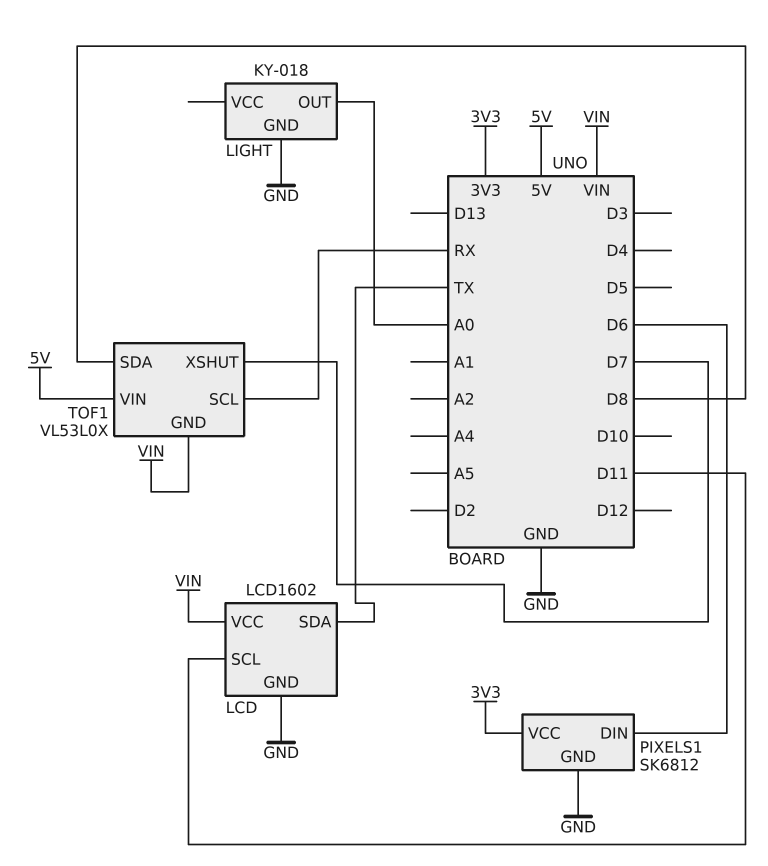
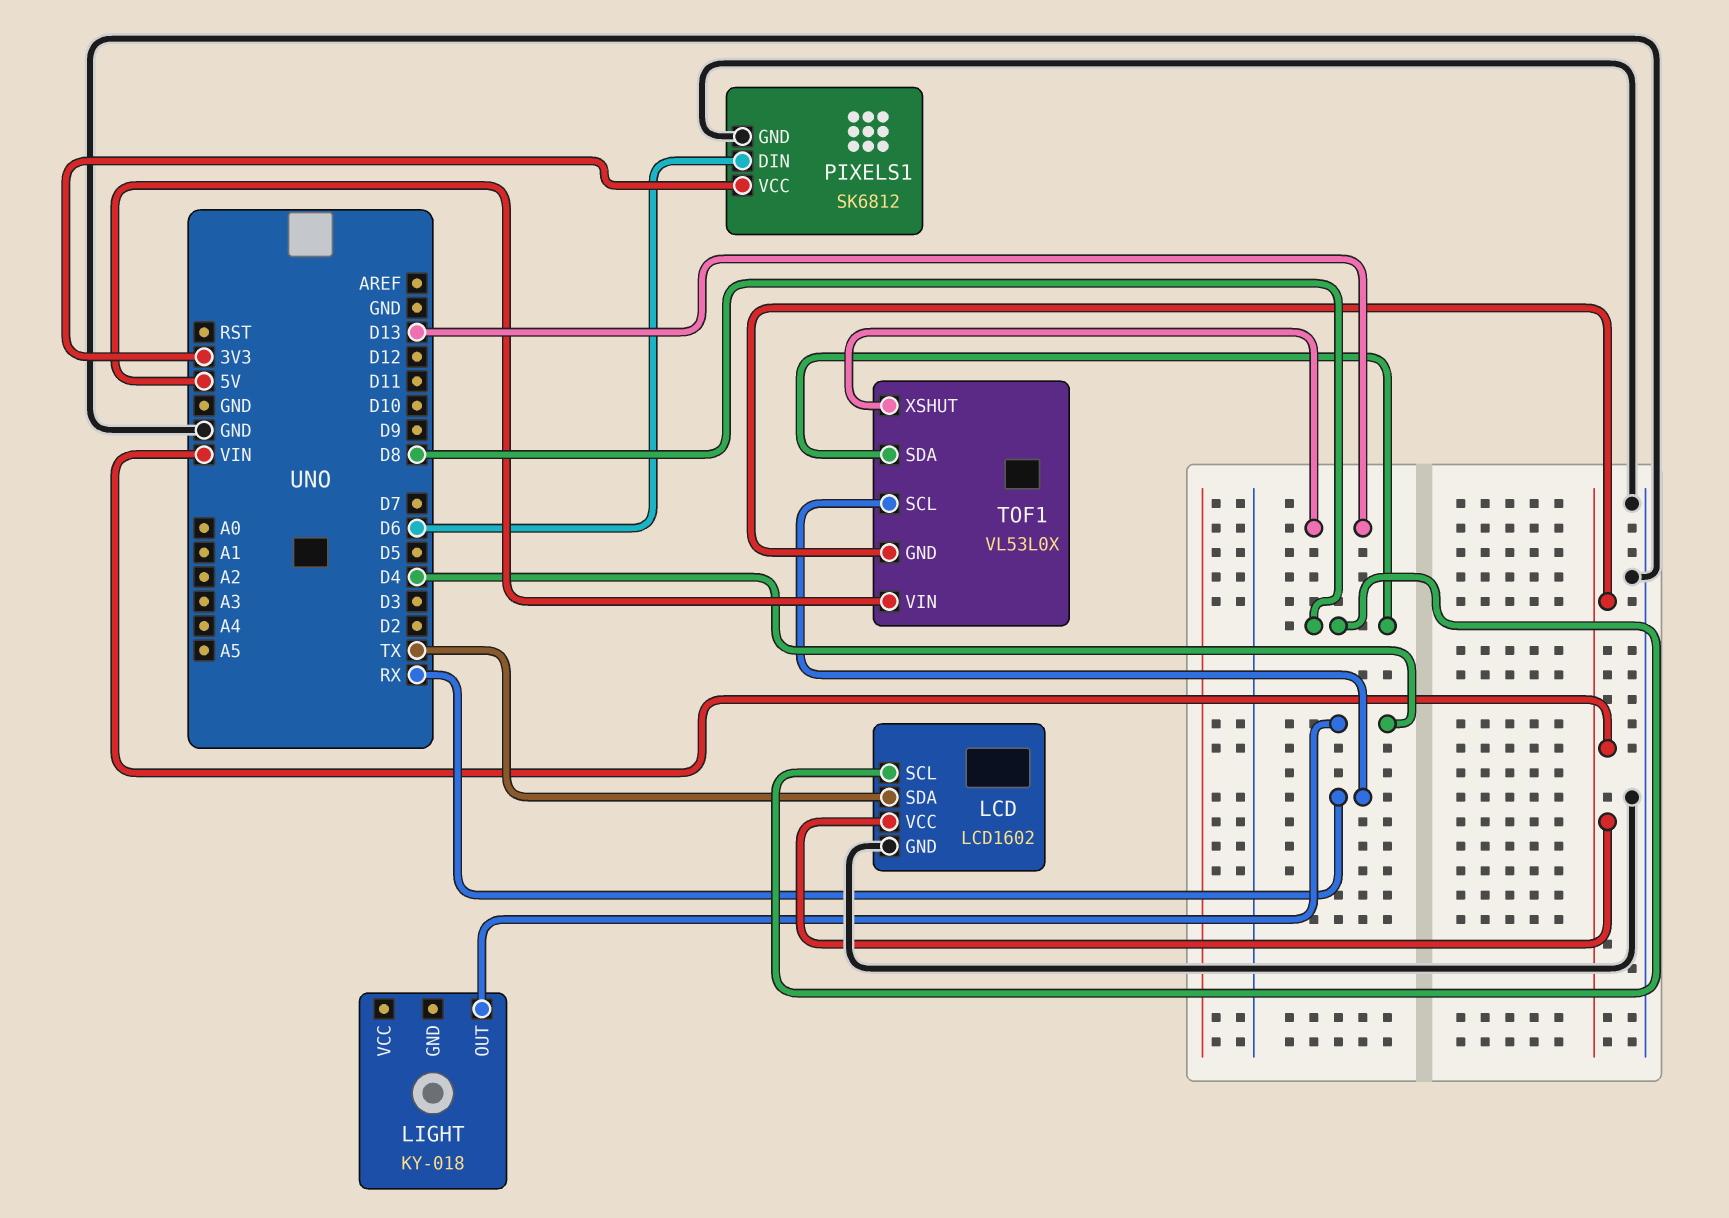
LCD pin SCL: D11 -> D8
LIGHT pin GND: GND -> none
LIGHT pin OUT: A0 -> D4
TOF1 pin XSHUT: D7 -> D13

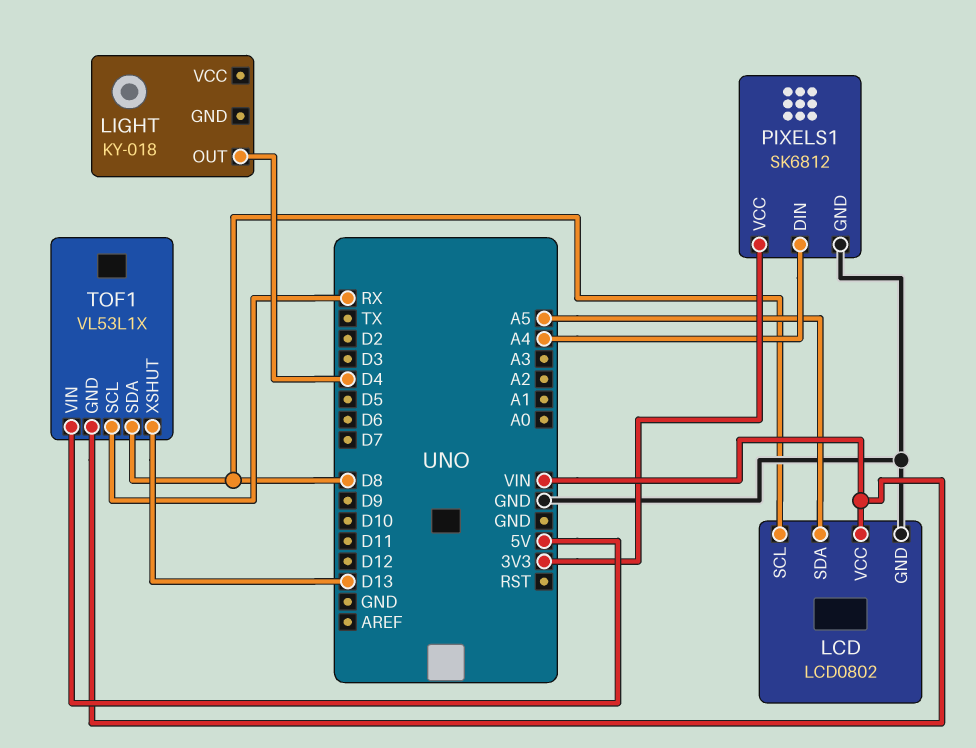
LCD: LCD1602 -> LCD0802
LCD pin SDA: TX -> A5
PIXELS1 pin DIN: D6 -> A4
TOF1: VL53L0X -> VL53L1X

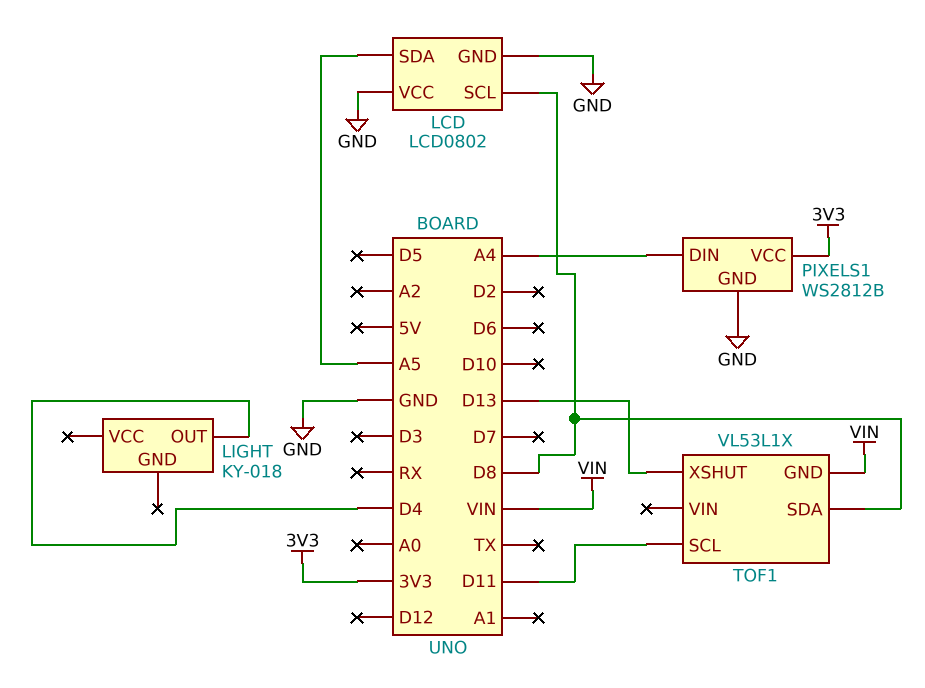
LCD pin VCC: VIN -> GND
PIXELS1: SK6812 -> WS2812B
TOF1 pin SCL: RX -> D11
TOF1 pin VIN: 5V -> none

